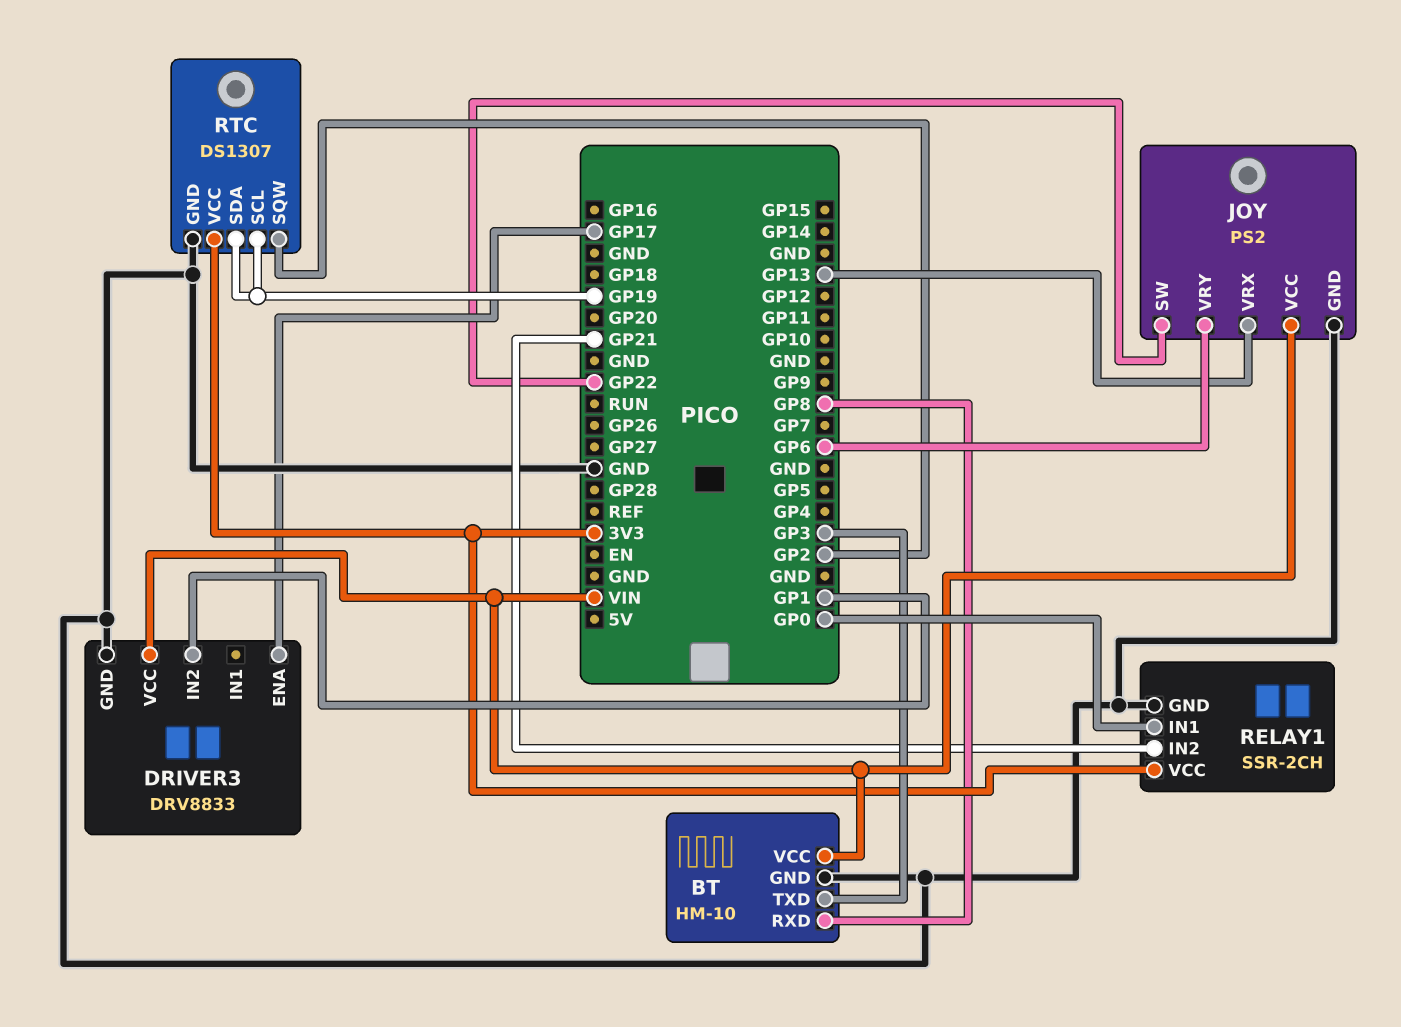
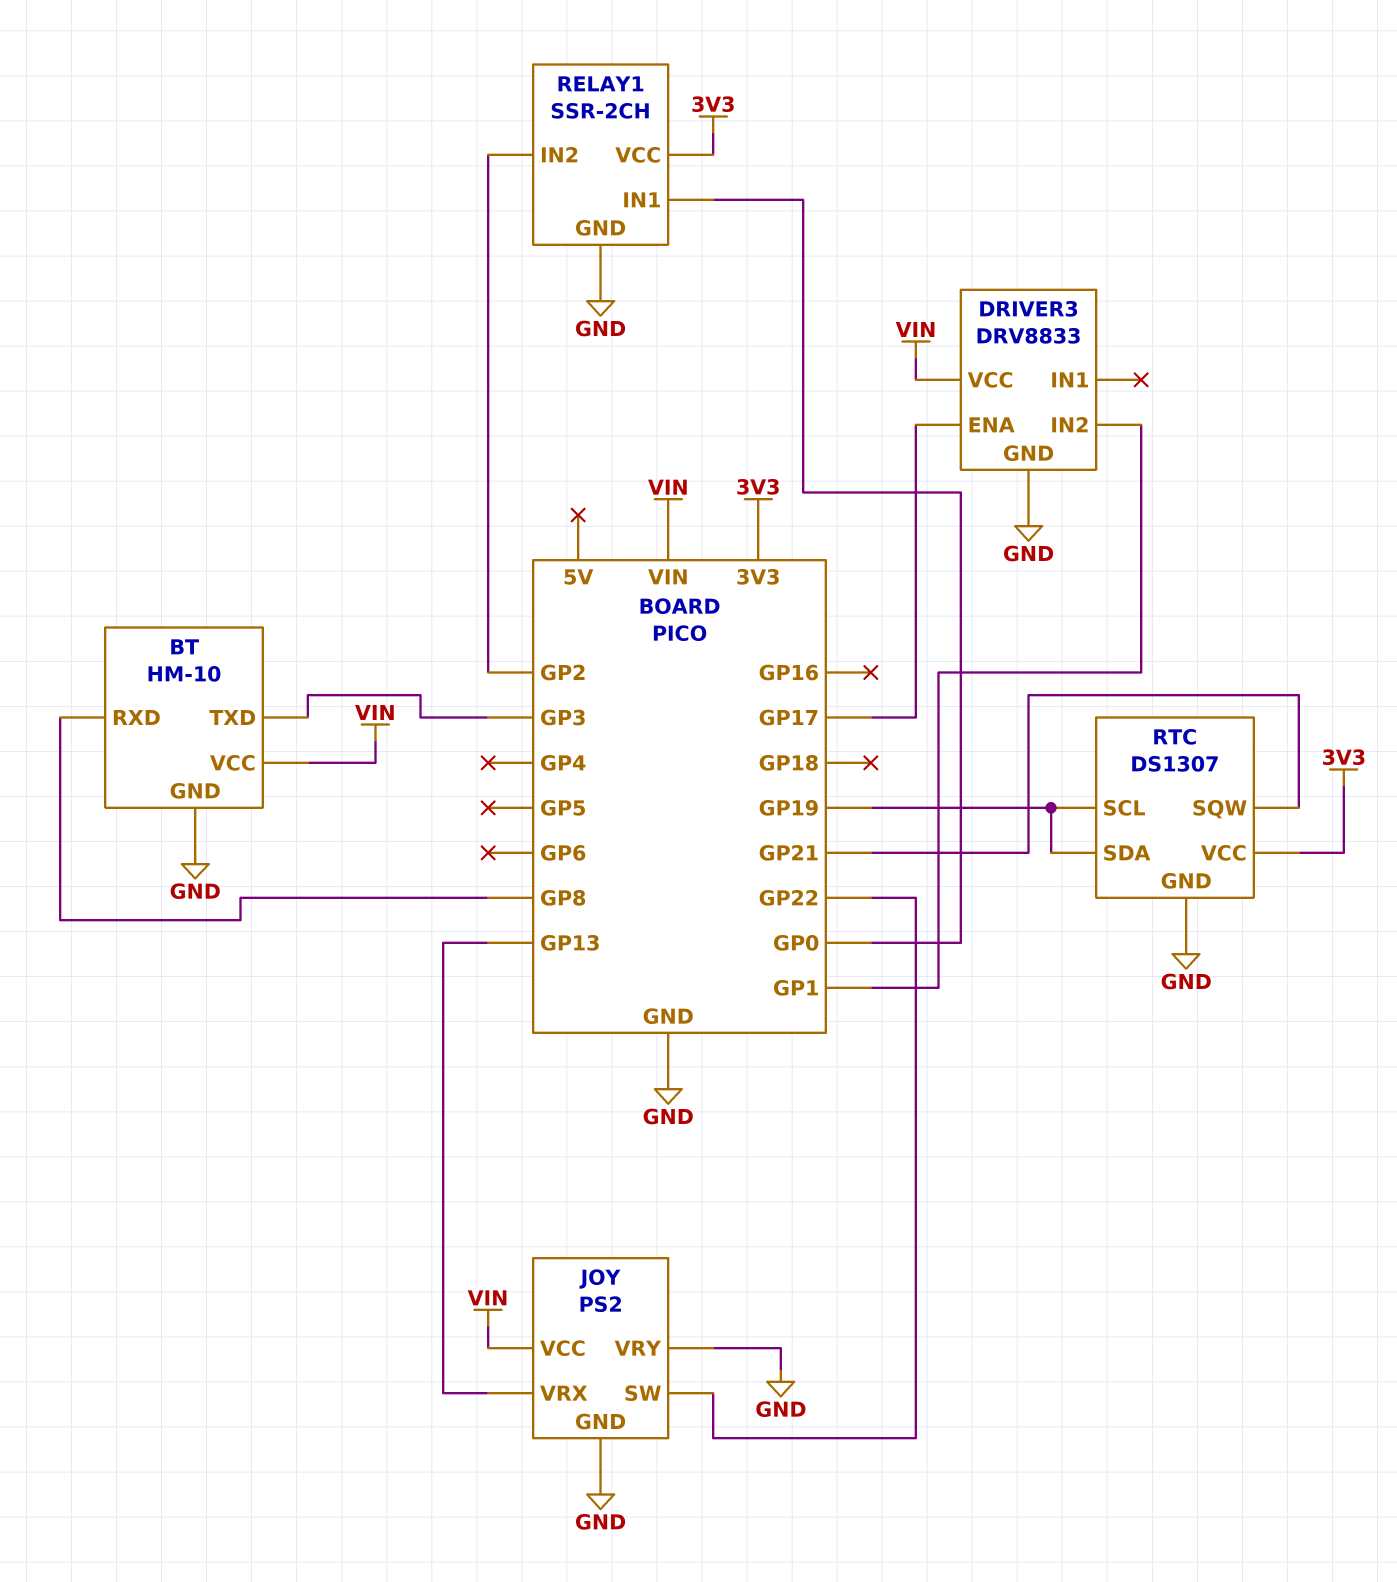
JOY pin VRY: GP6 -> GND
RELAY1 pin IN2: GP21 -> GP2
RTC pin SQW: GP2 -> GP21

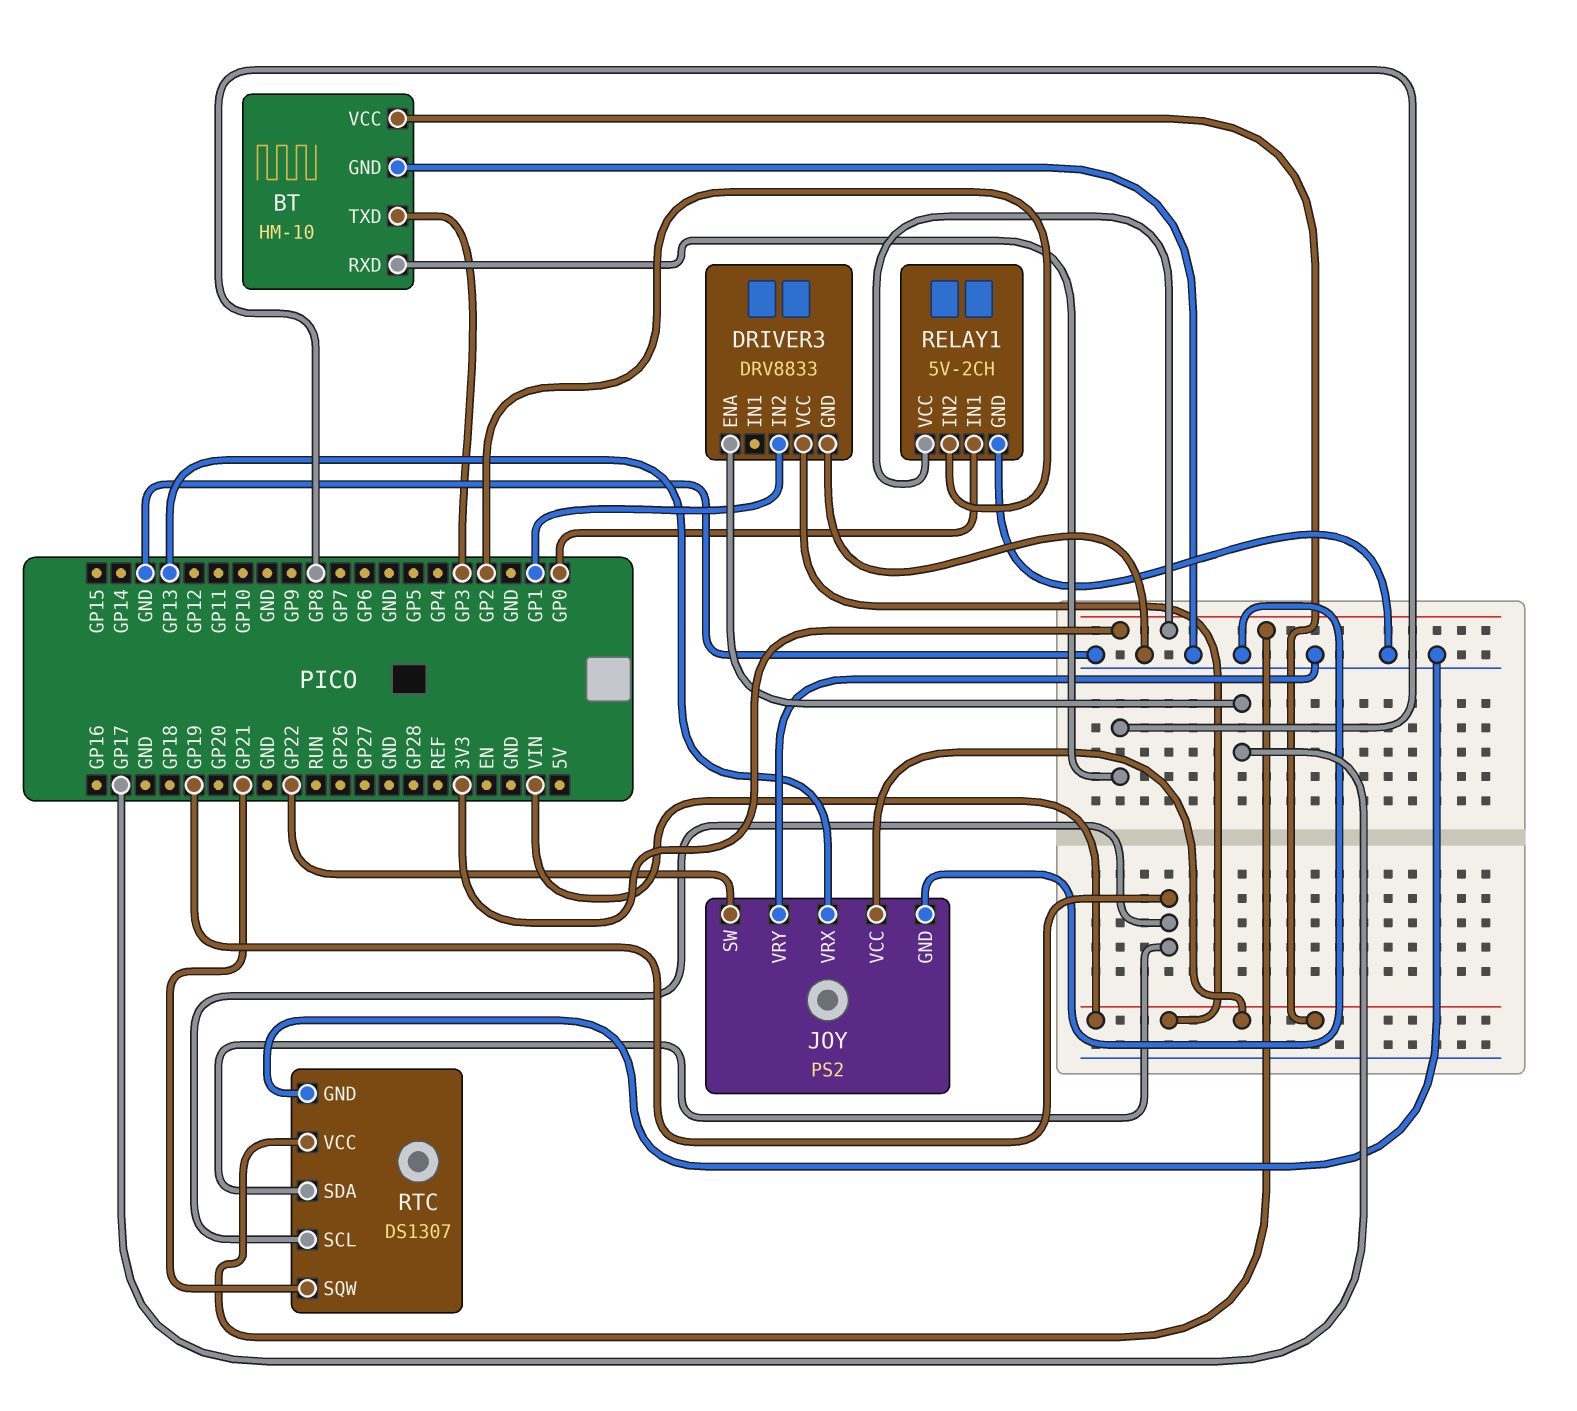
RELAY1: SSR-2CH -> 5V-2CH

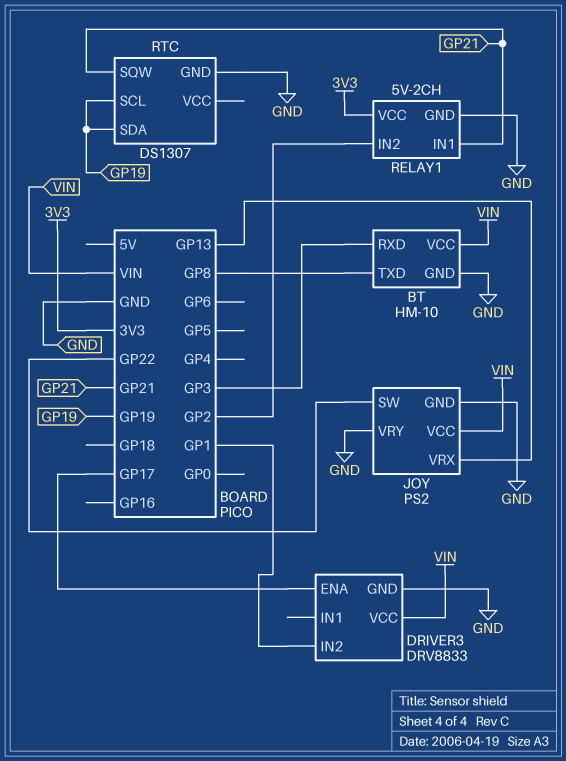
BT pin RXD: GP8 -> GP3
BT pin TXD: GP3 -> GP8
RELAY1 pin IN1: GP0 -> GP21
RTC pin VCC: 3V3 -> none

